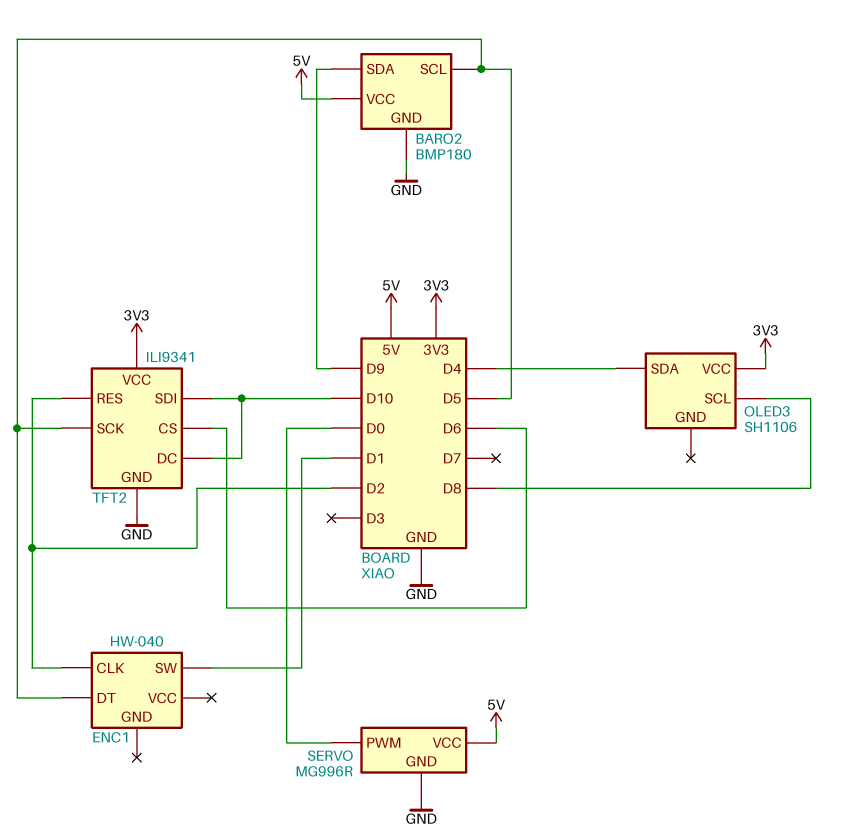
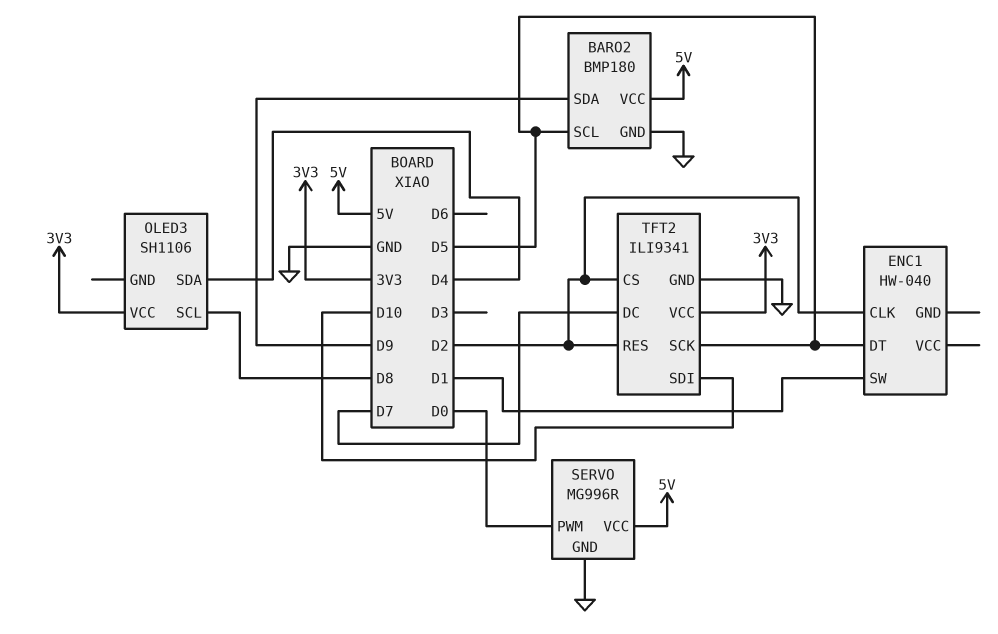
TFT2 pin CS: D6 -> D2
TFT2 pin DC: D10 -> D7

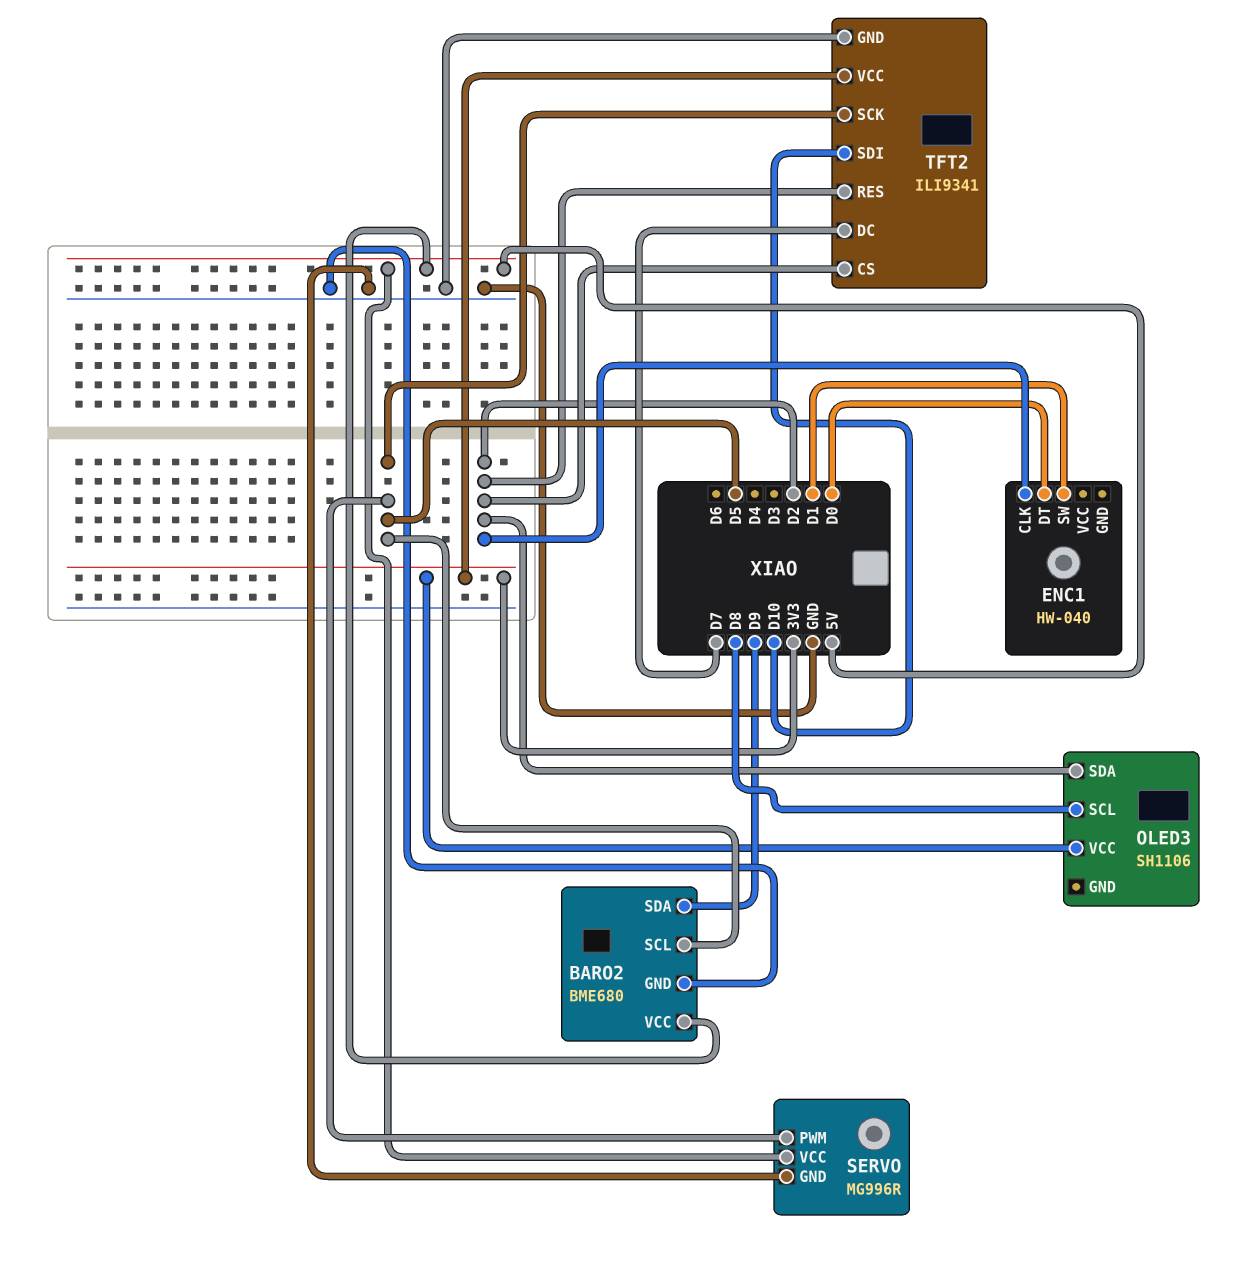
BARO2: BMP180 -> BME680
ENC1 pin DT: D5 -> D0
OLED3 pin SDA: D4 -> D2
SERVO pin PWM: D0 -> D5

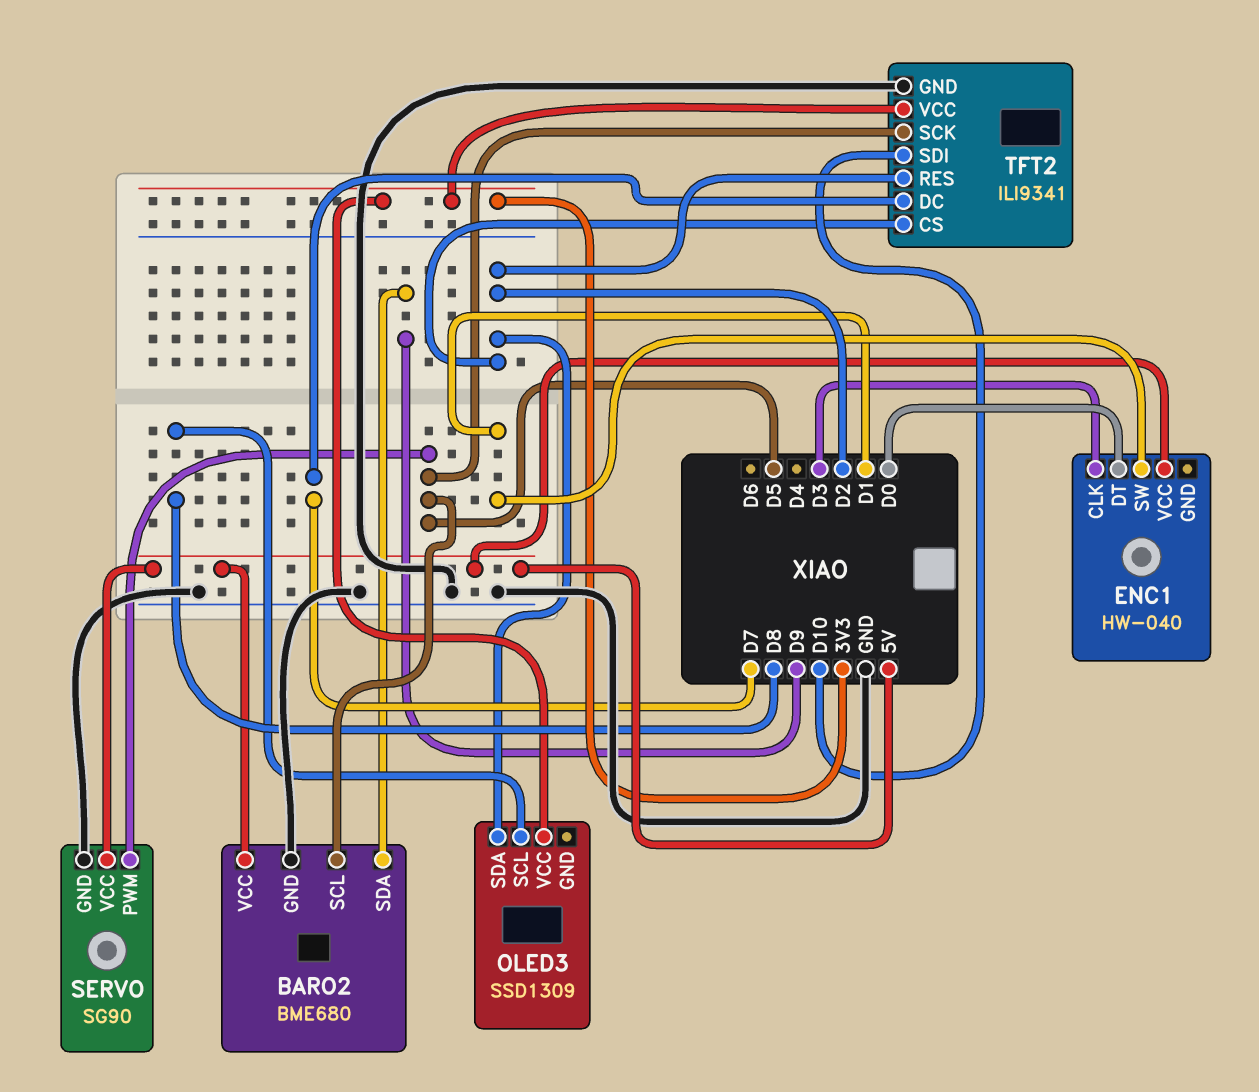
ENC1 pin CLK: D2 -> D3
ENC1 pin VCC: none -> 5V
OLED3: SH1106 -> SSD1309
SERVO: MG996R -> SG90

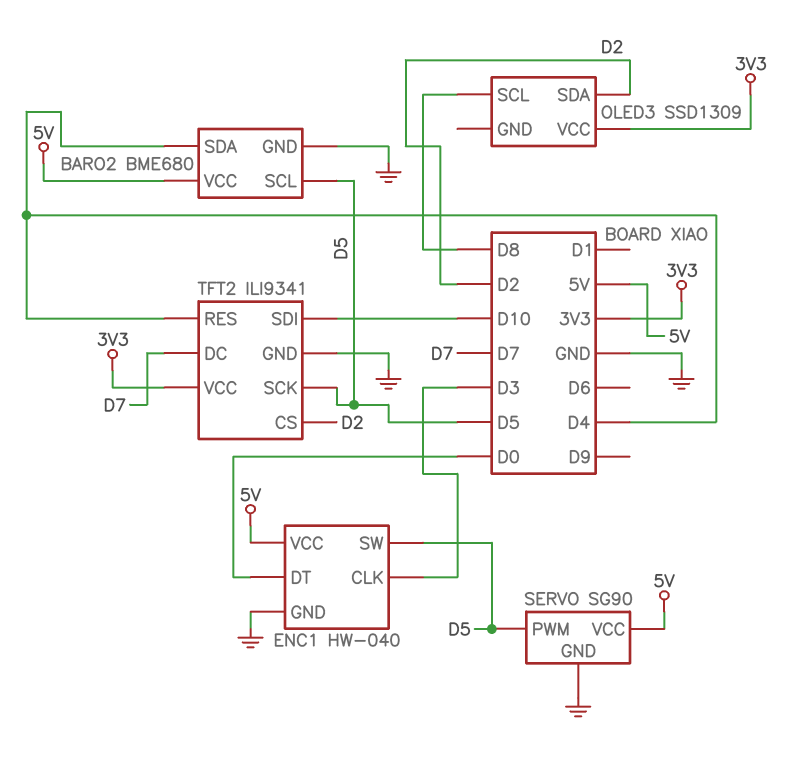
BARO2 pin SDA: D9 -> D4
ENC1 pin GND: none -> GND
ENC1 pin SW: D1 -> D5
TFT2 pin RES: D2 -> D4

